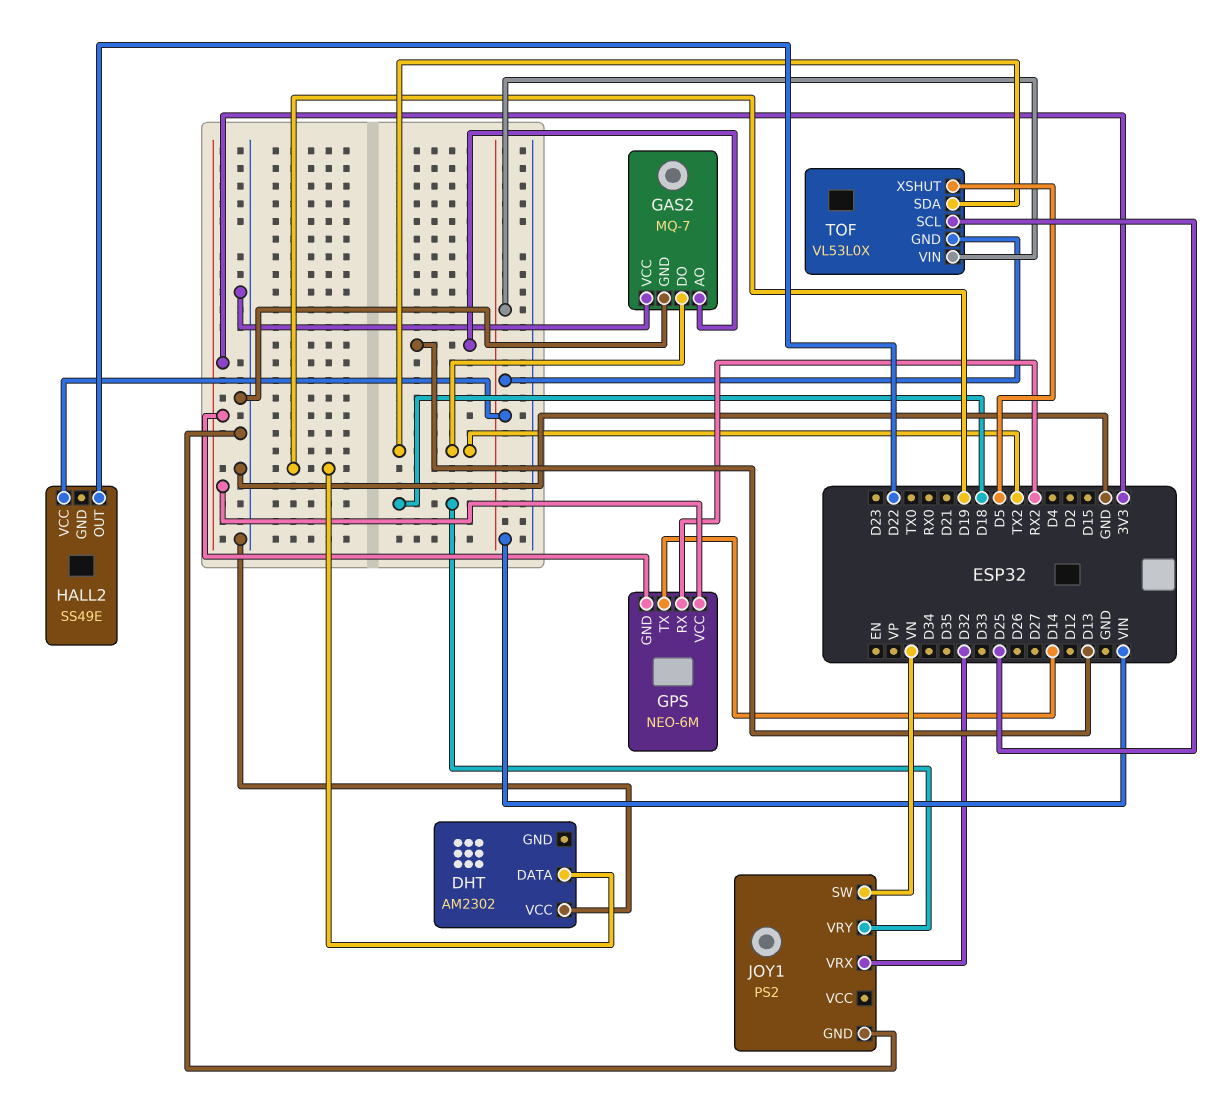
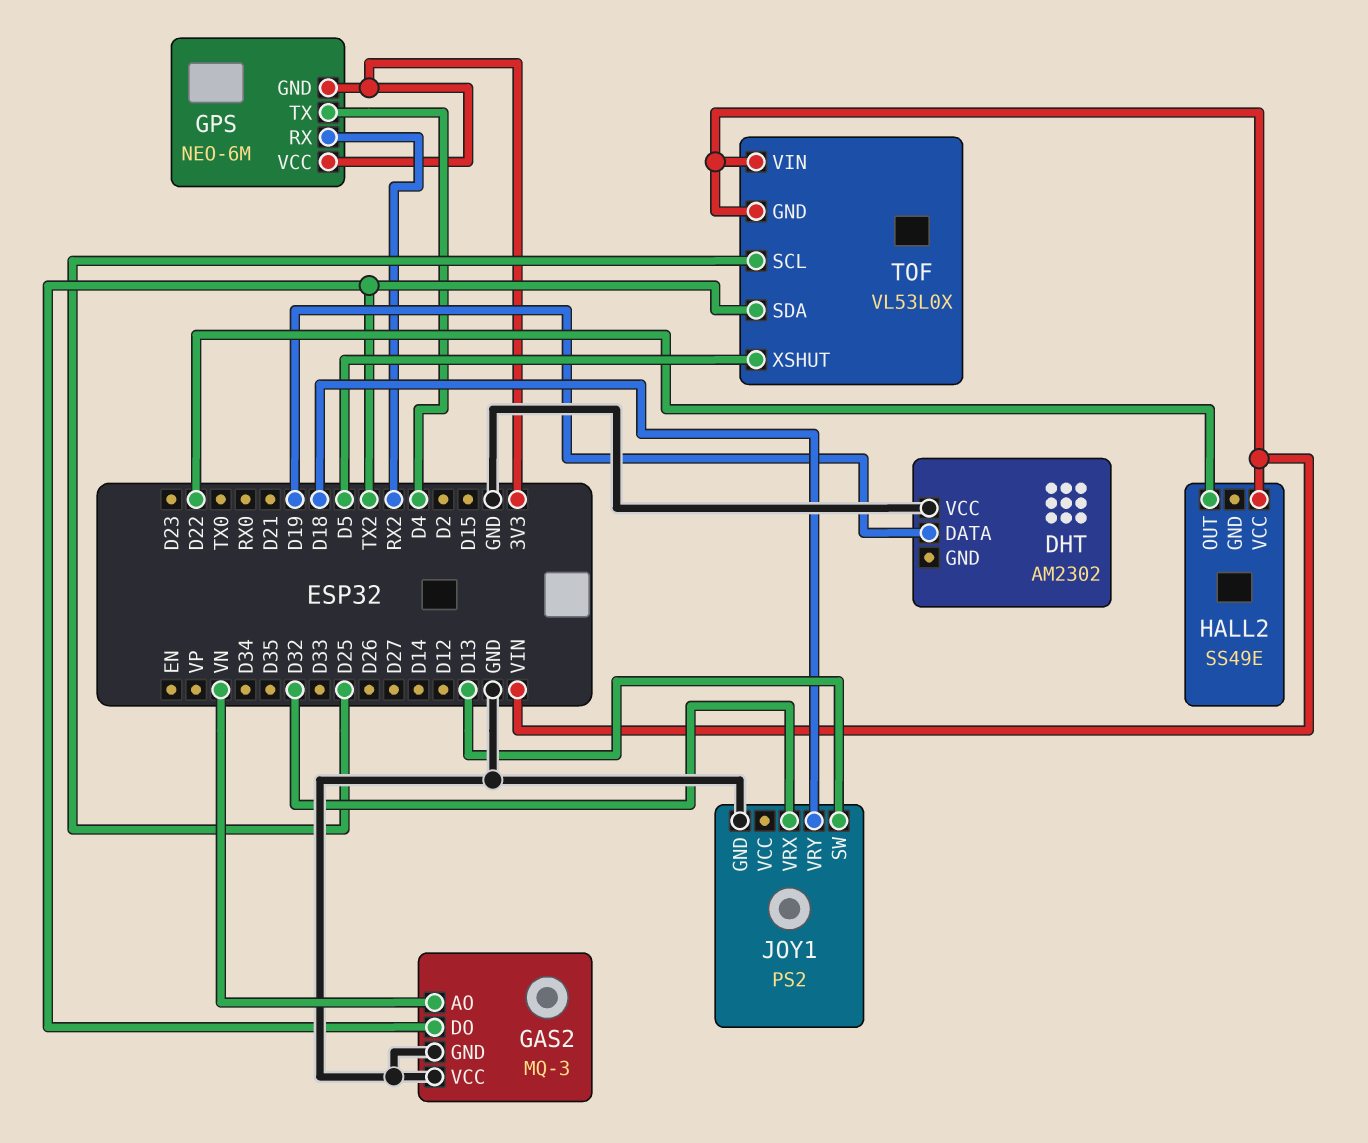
GAS2: MQ-7 -> MQ-3
GAS2 pin AO: D13 -> VN
GPS pin TX: D14 -> D4
JOY1 pin SW: VN -> D13

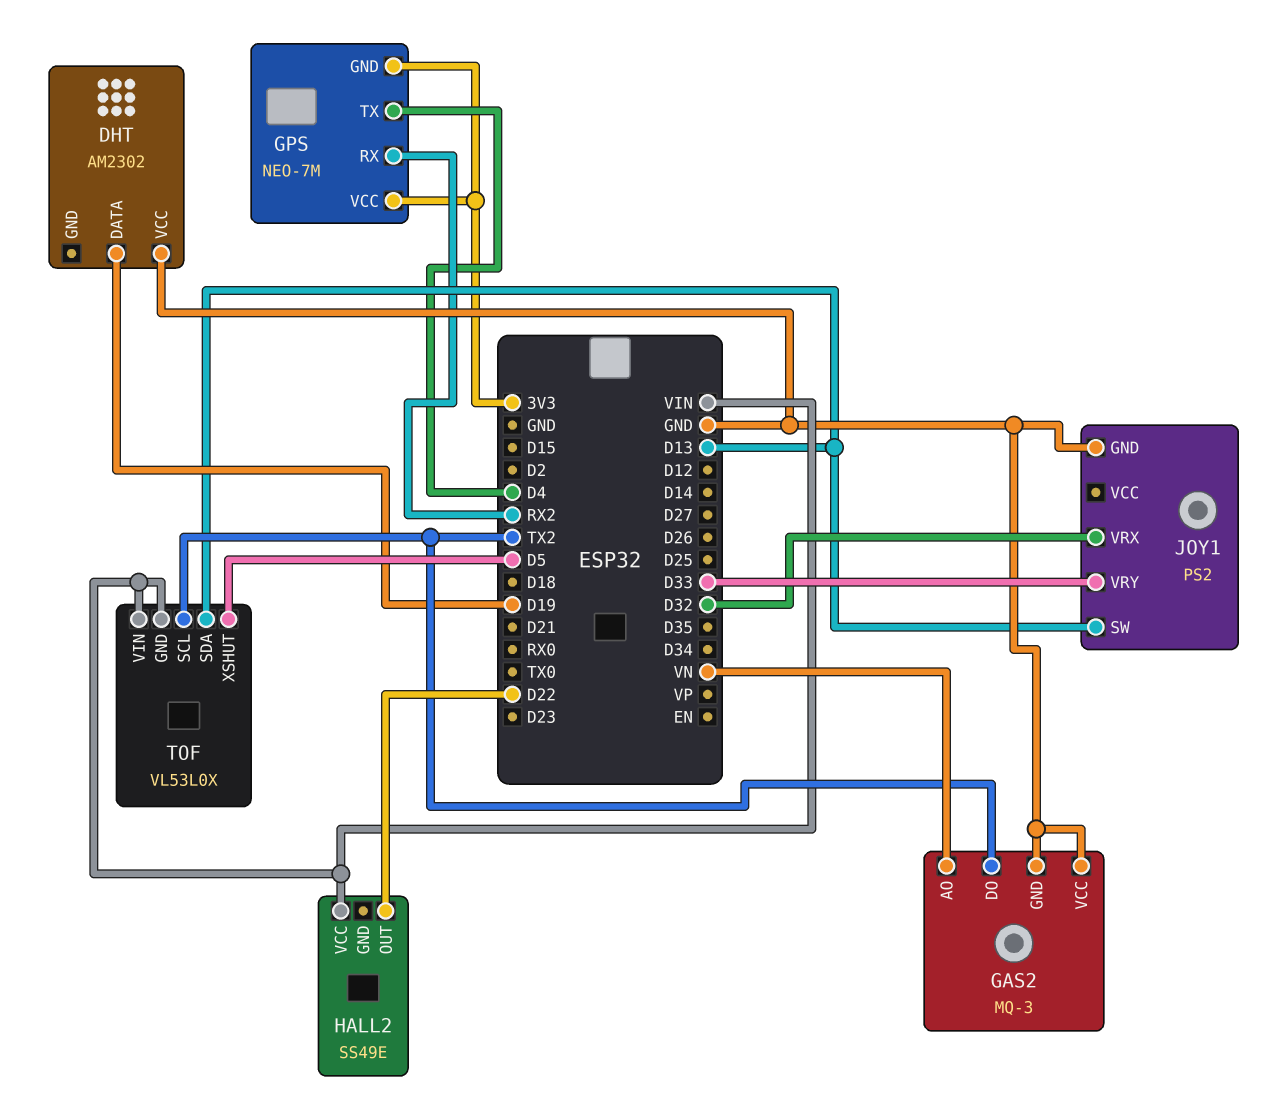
GPS: NEO-6M -> NEO-7M
JOY1 pin VRY: D18 -> D33
TOF pin SCL: D25 -> TX2
TOF pin SDA: TX2 -> D13

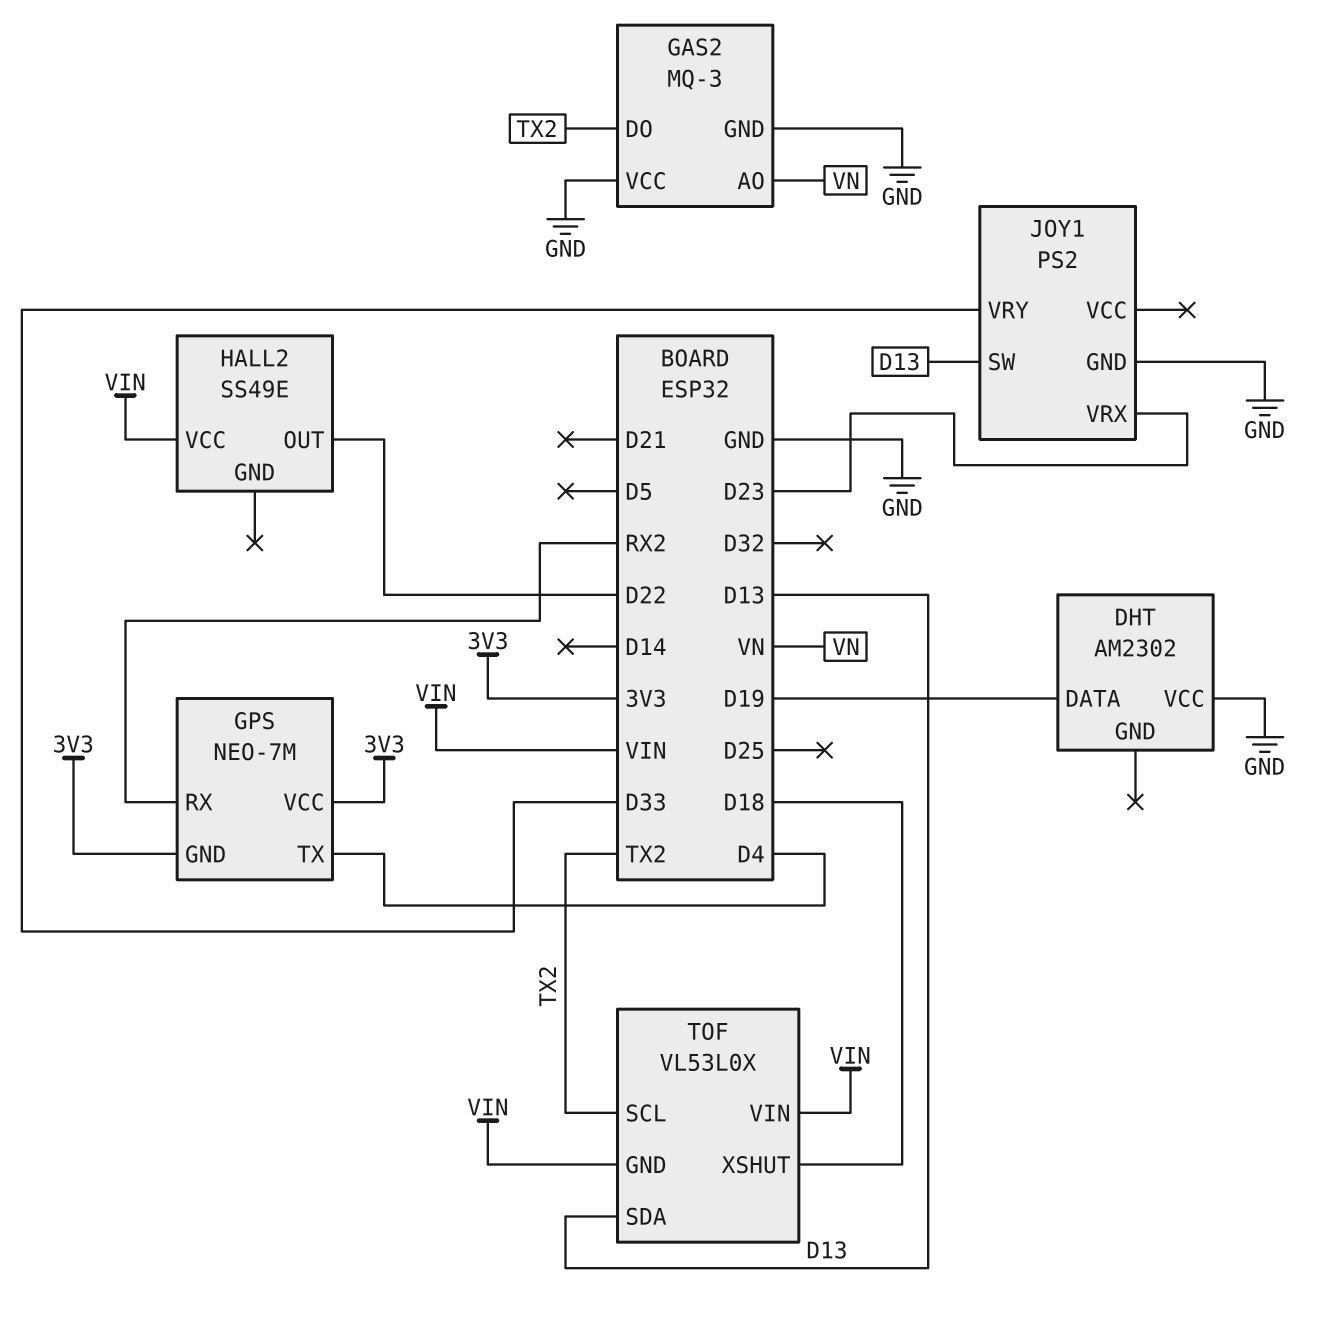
JOY1 pin VRX: D32 -> D23
TOF pin XSHUT: D5 -> D18

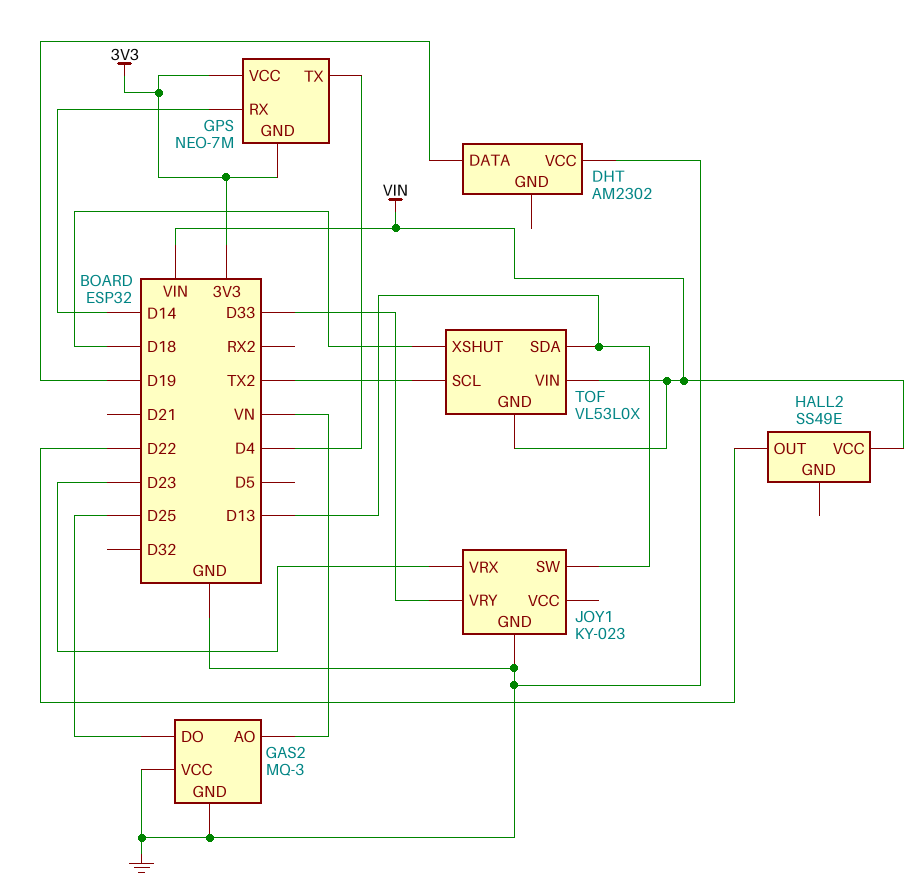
GAS2 pin DO: TX2 -> D25
GPS pin RX: RX2 -> D14
JOY1: PS2 -> KY-023

